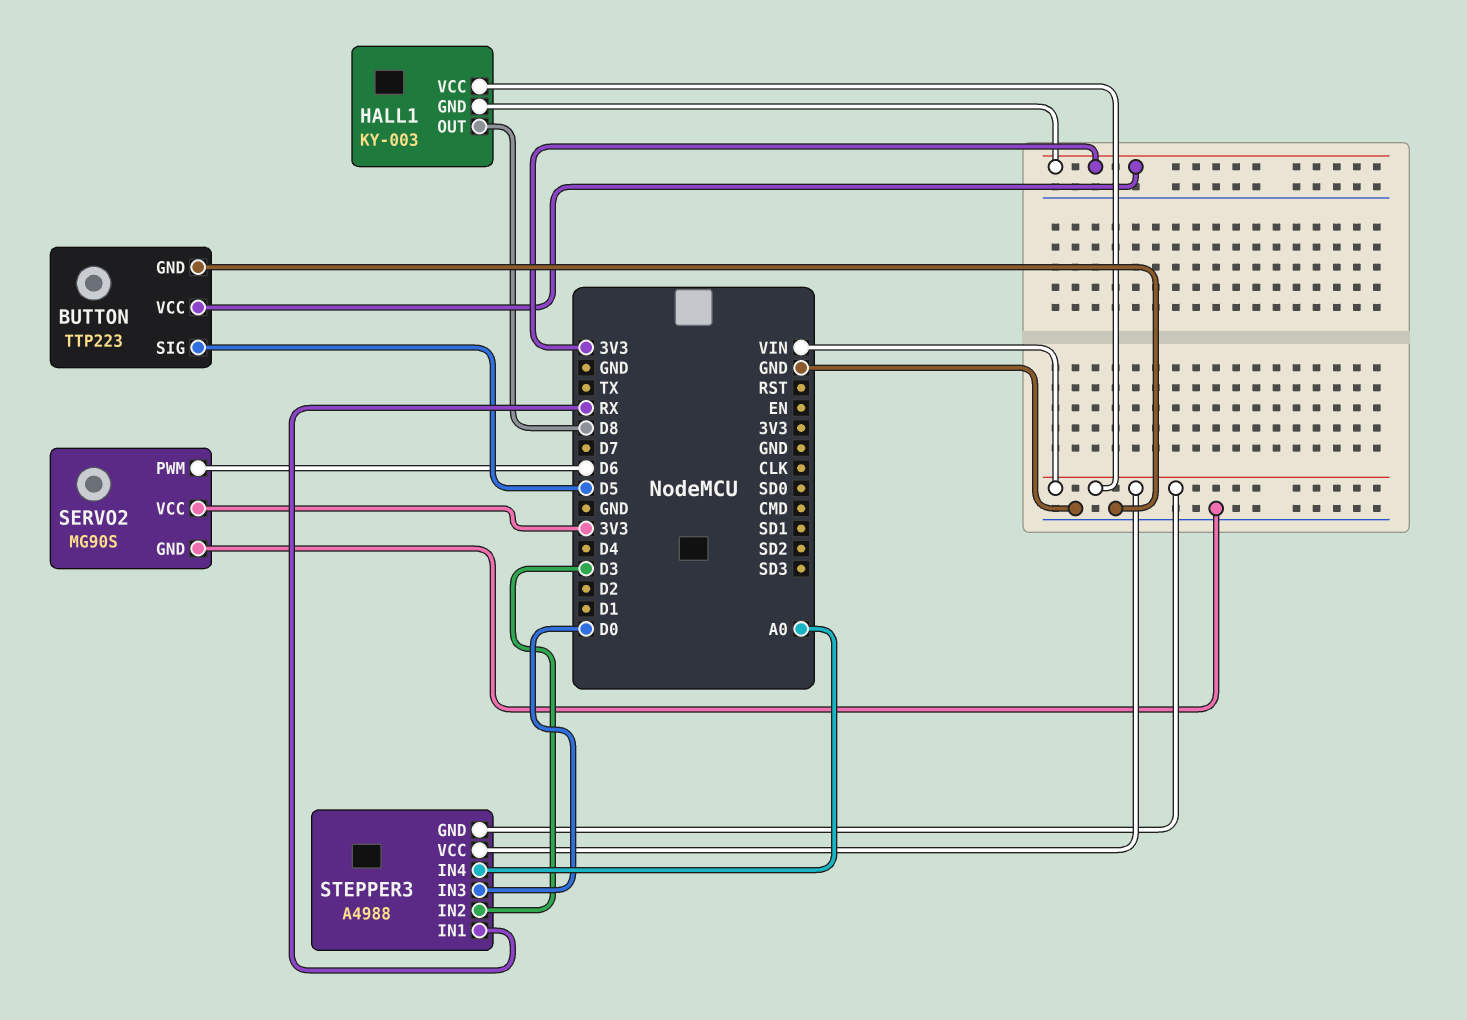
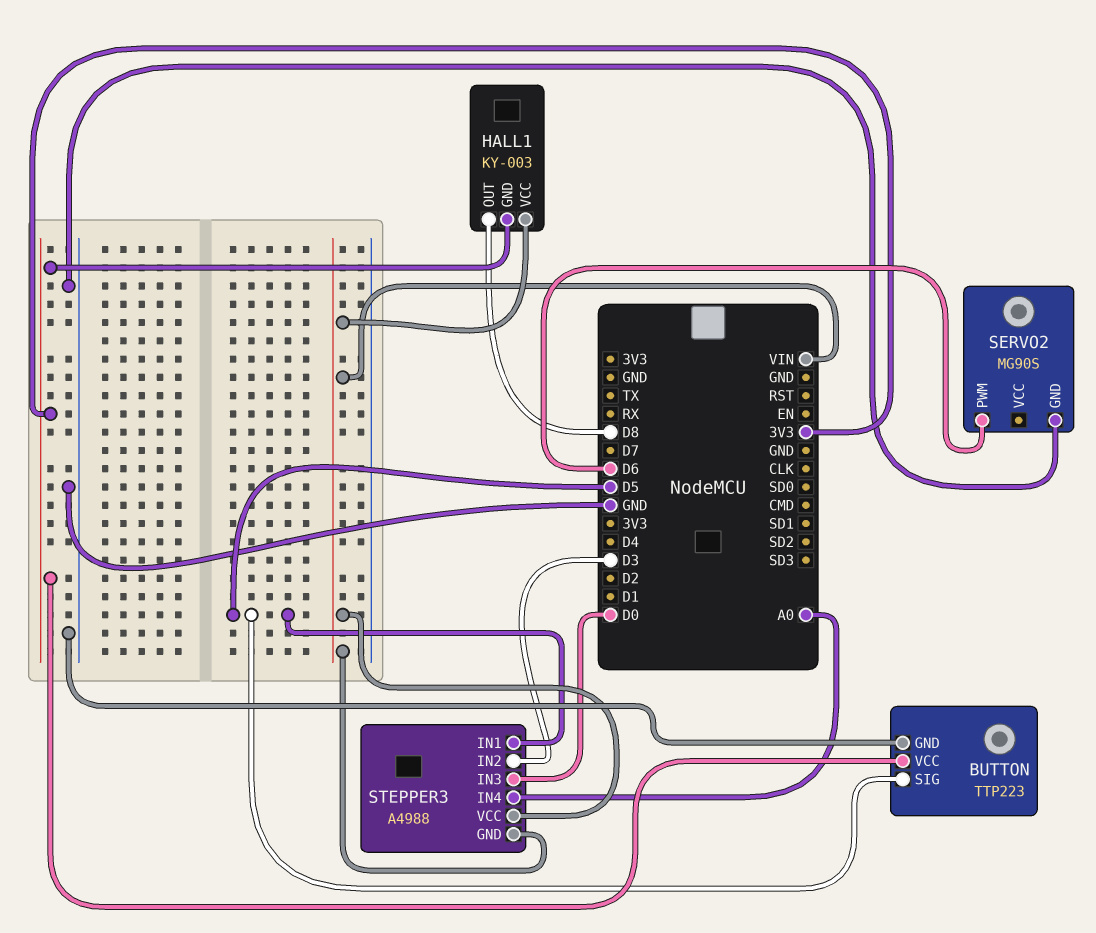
SERVO2 pin VCC: 3V3 -> none
STEPPER3 pin IN1: RX -> D5

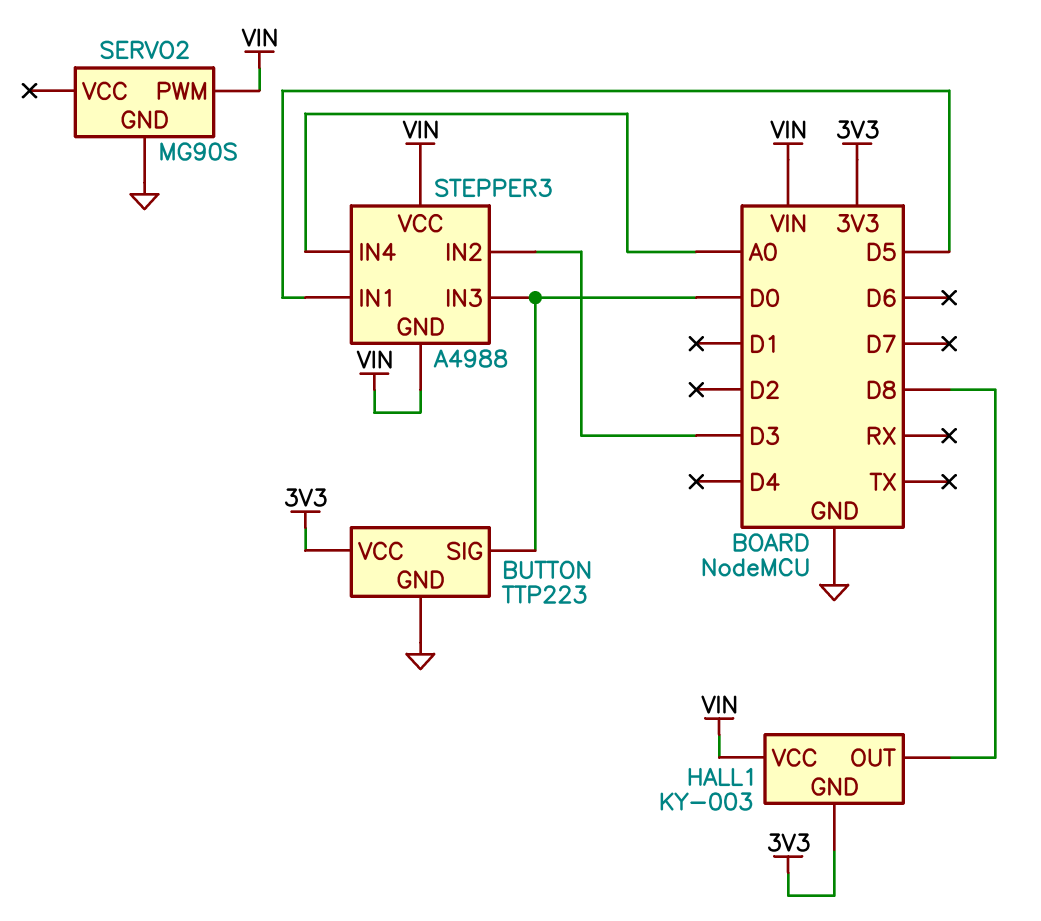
BUTTON pin SIG: D5 -> D0
SERVO2 pin PWM: D6 -> VIN

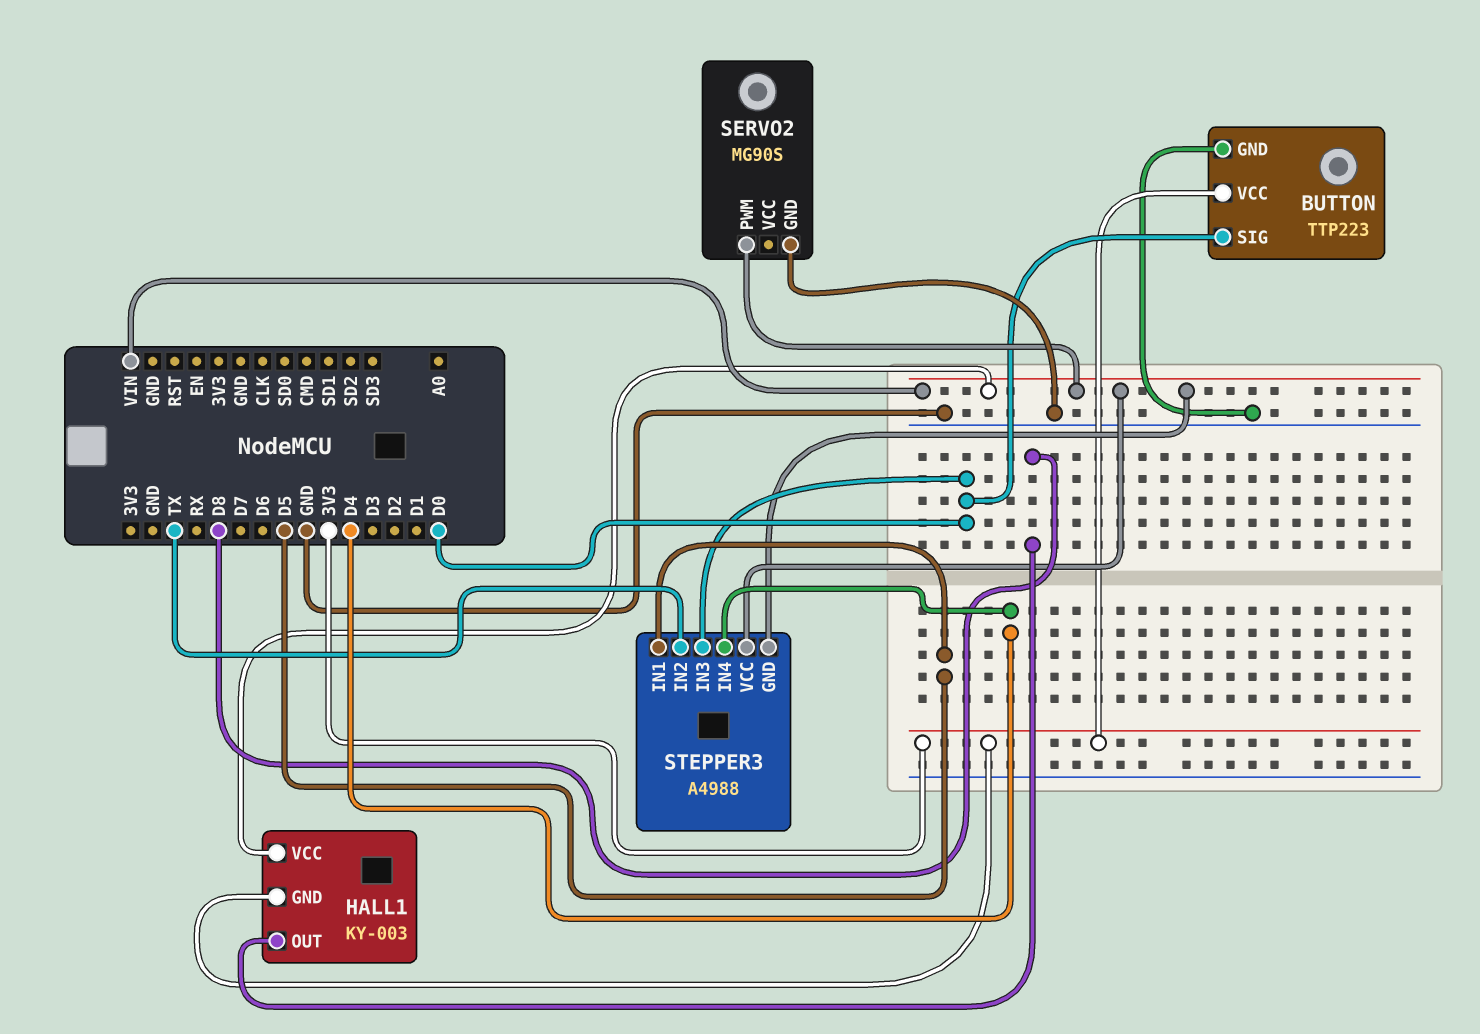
STEPPER3 pin IN2: D3 -> TX
STEPPER3 pin IN4: A0 -> D4

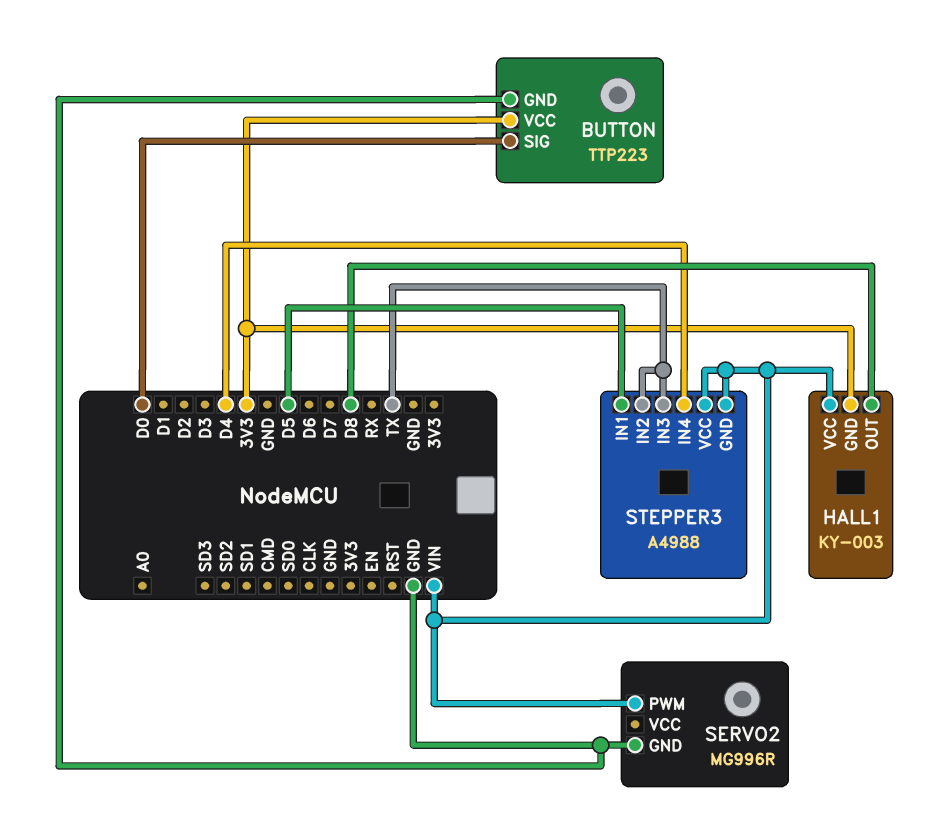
SERVO2: MG90S -> MG996R
STEPPER3 pin IN3: D0 -> TX

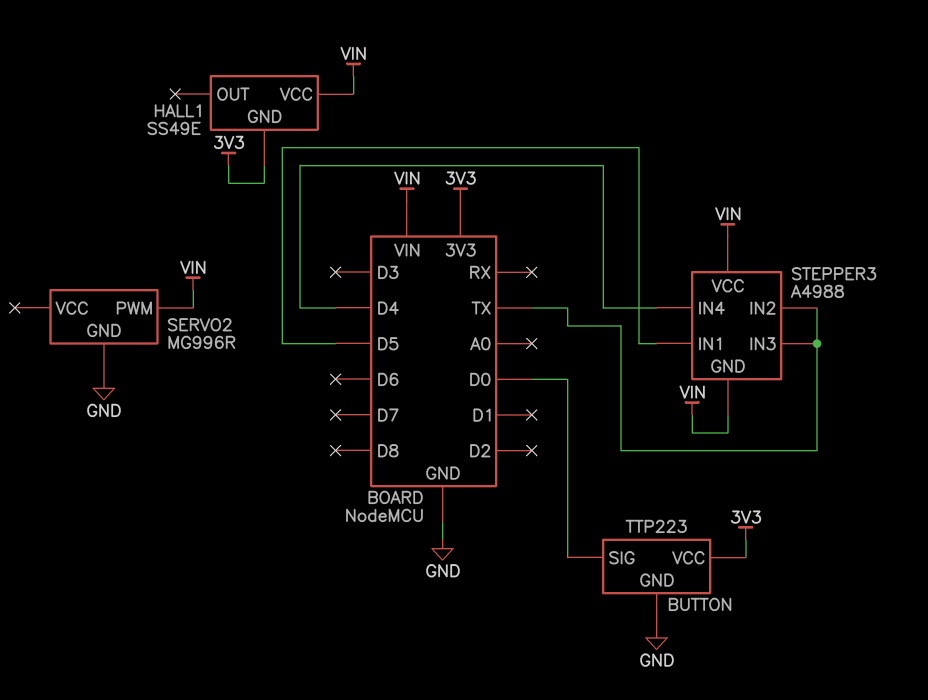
HALL1: KY-003 -> SS49E
HALL1 pin OUT: D8 -> none

